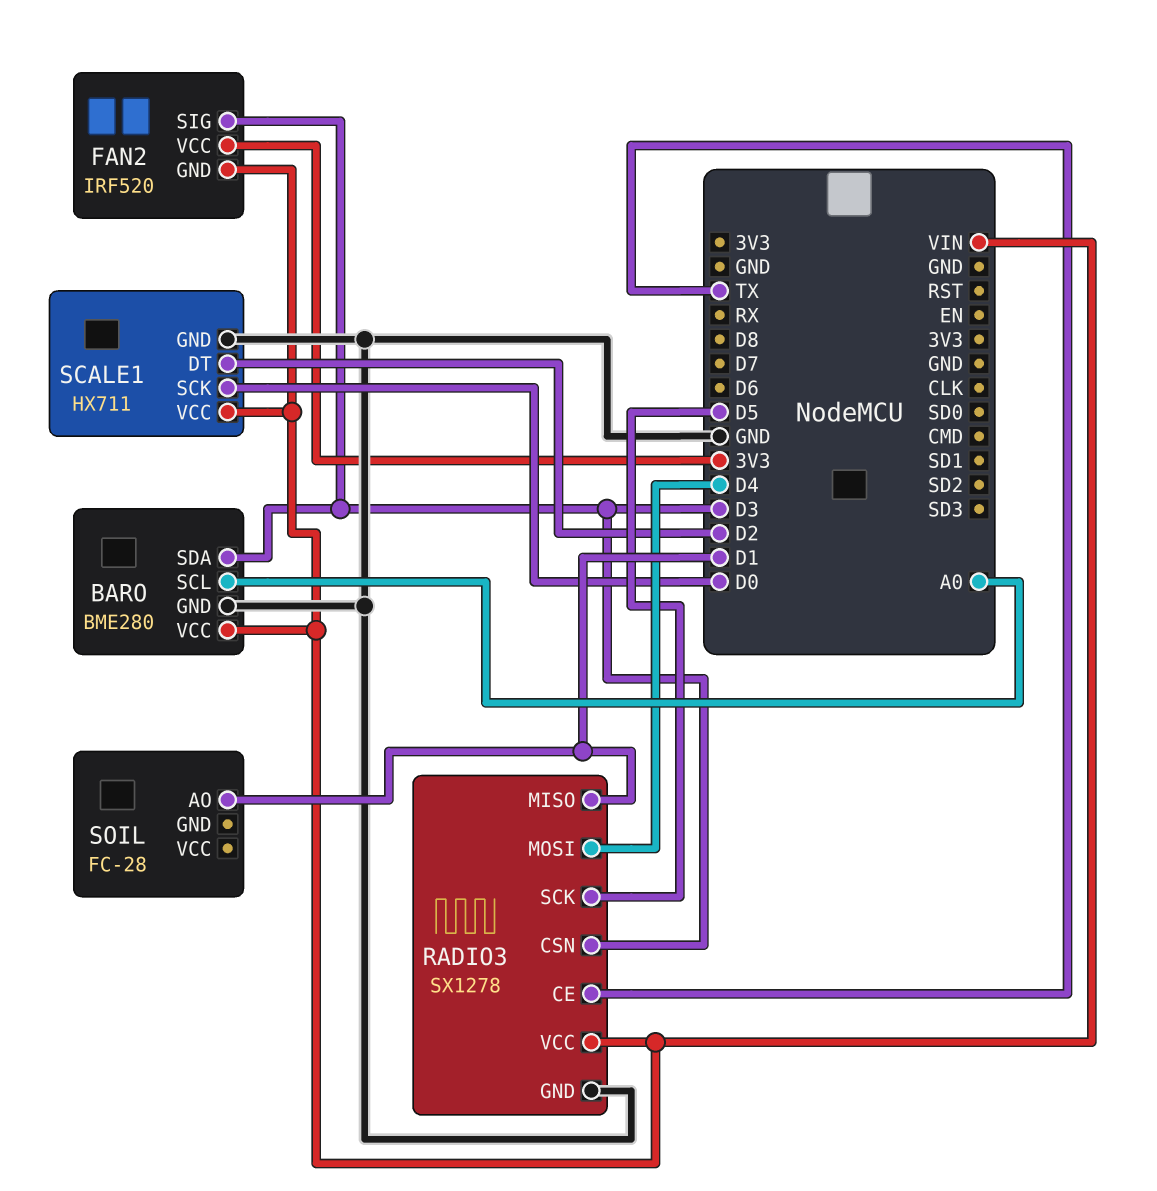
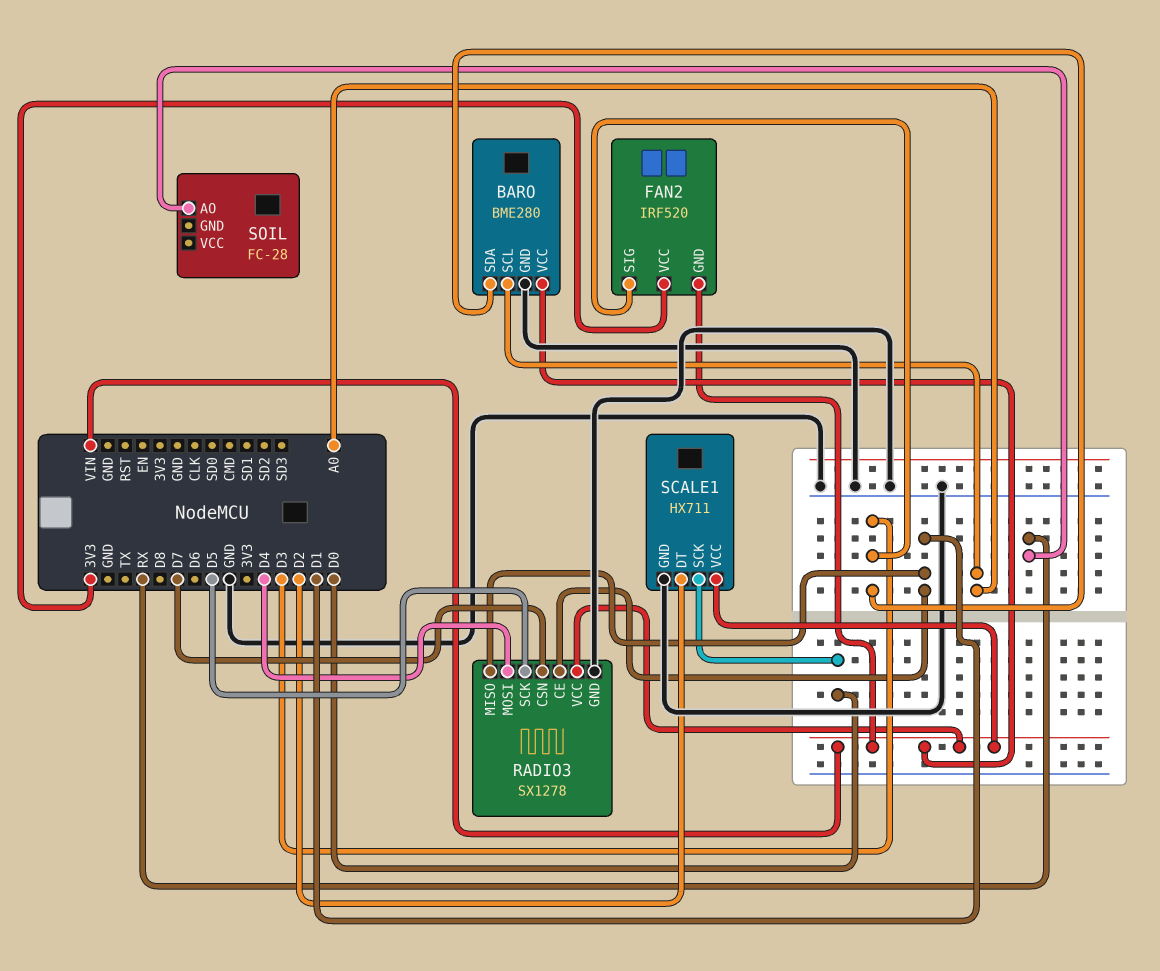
RADIO3 pin CE: TX -> D1
RADIO3 pin CSN: D3 -> D7
SOIL pin AO: D1 -> RX

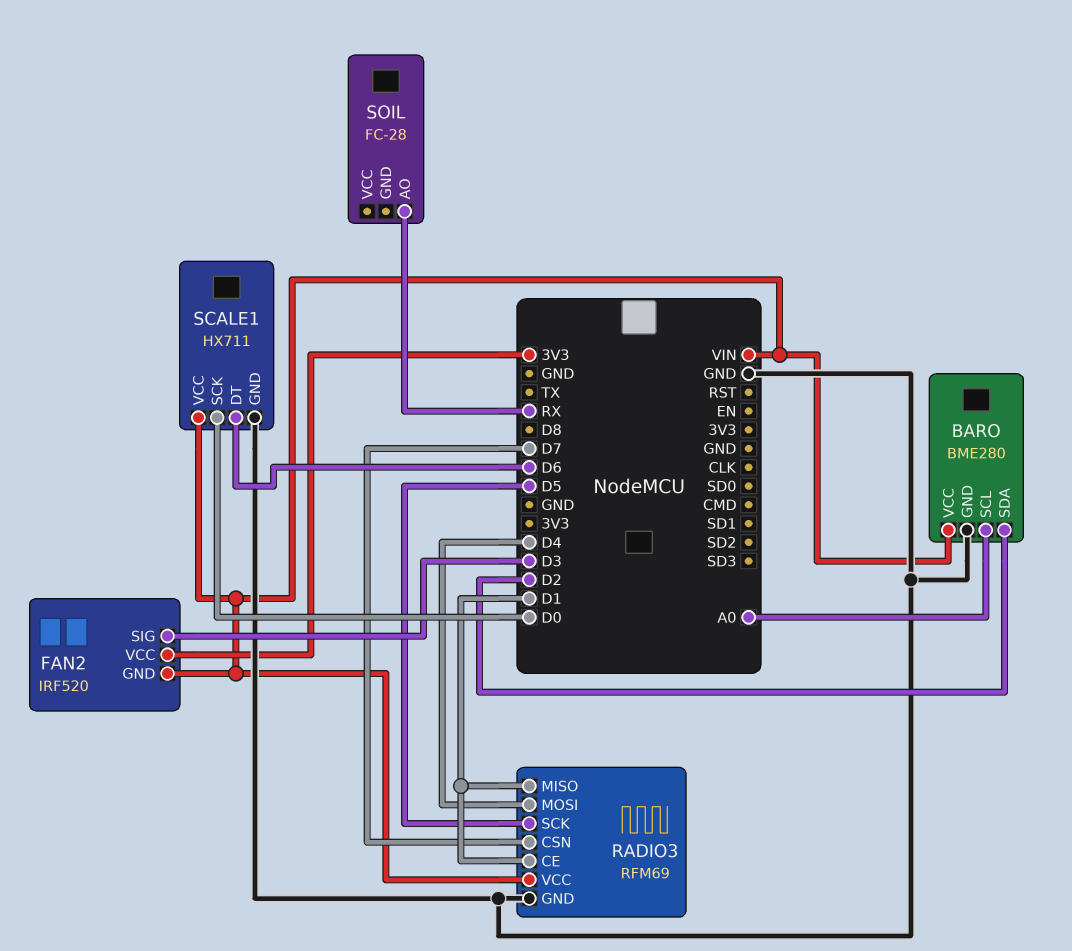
BARO pin SDA: D3 -> D2
RADIO3: SX1278 -> RFM69
SCALE1 pin DT: D2 -> D6

